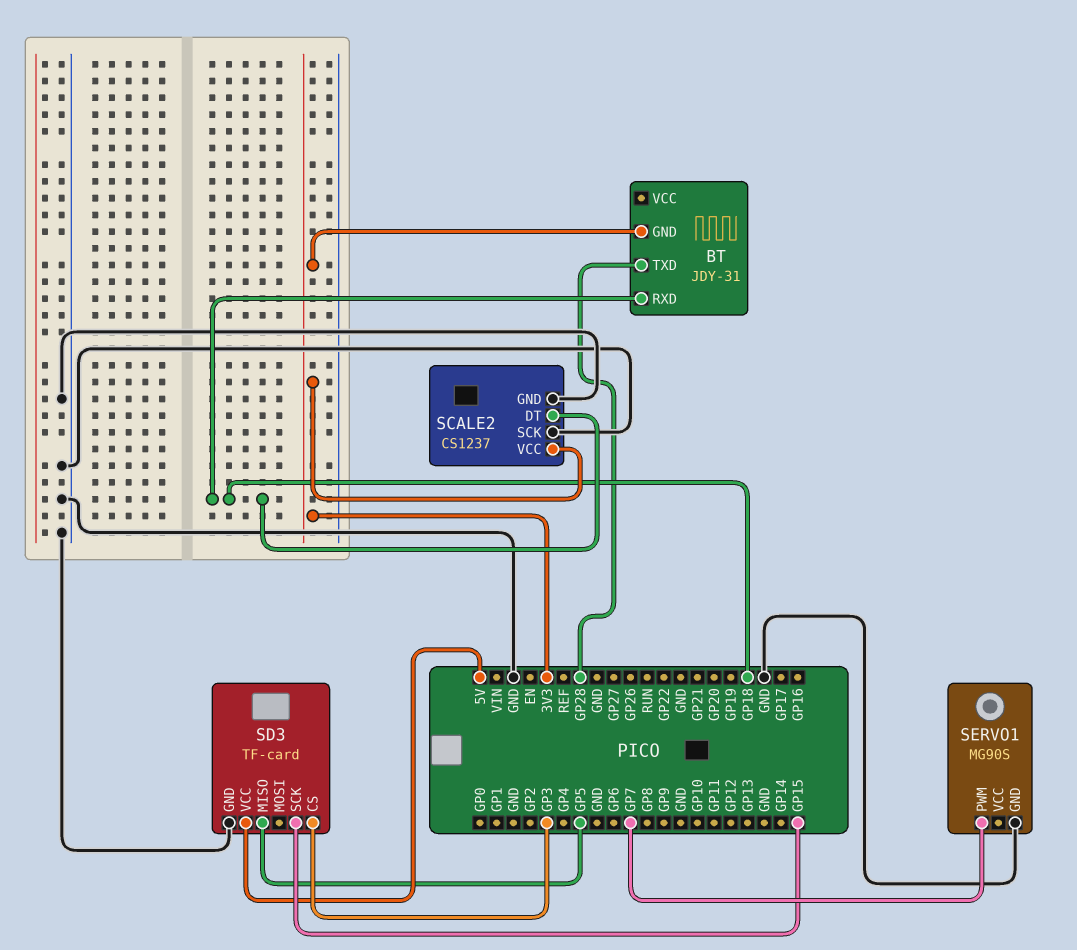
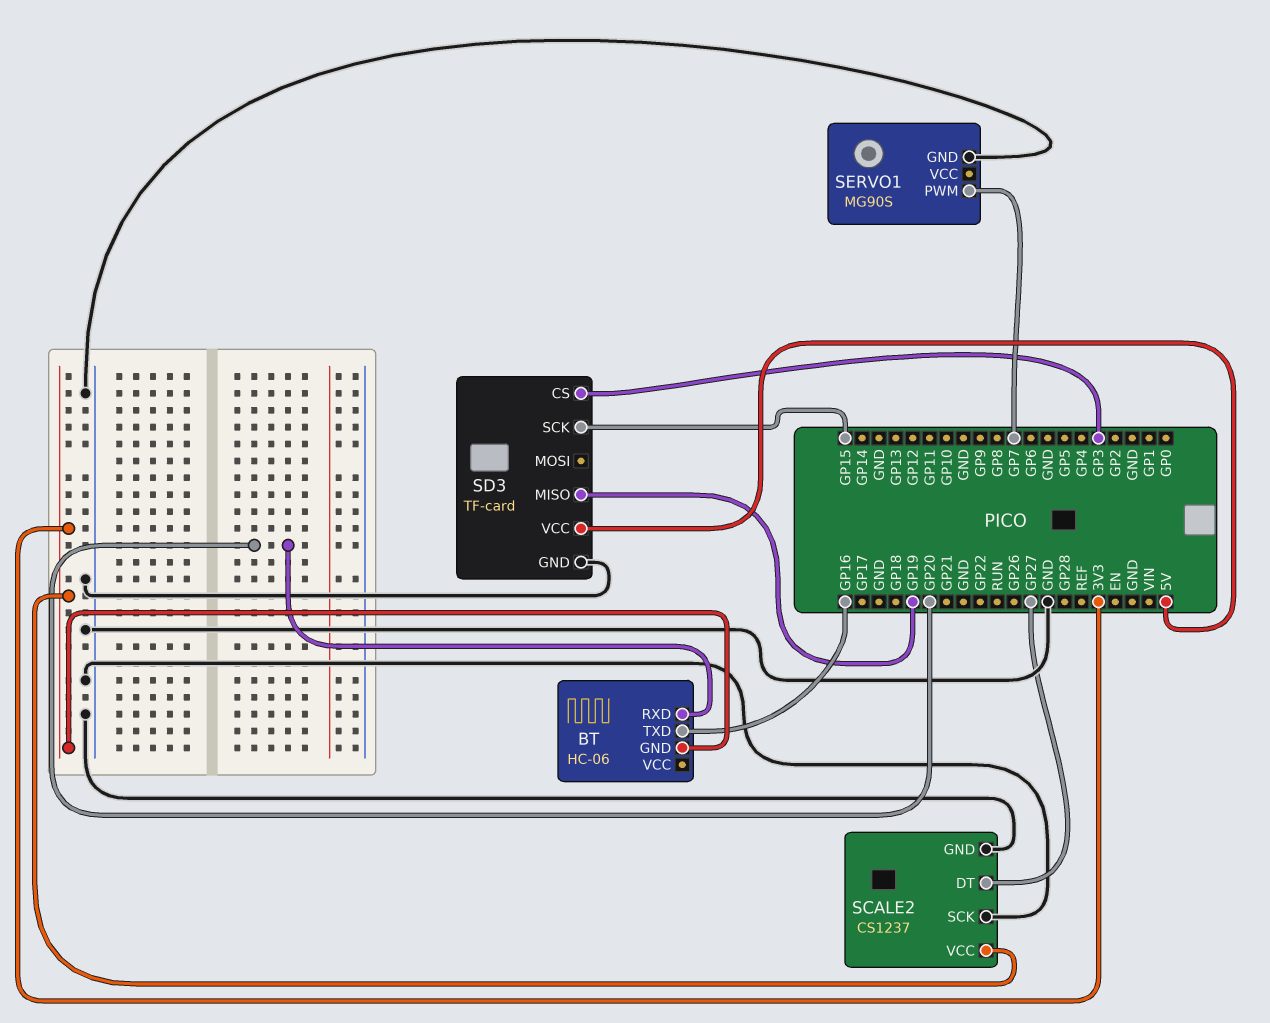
BT: JDY-31 -> HC-06
BT pin RXD: GP18 -> GP20
BT pin TXD: GP28 -> GP16
SCALE2 pin DT: GP18 -> GP27
SD3 pin MISO: GP5 -> GP19

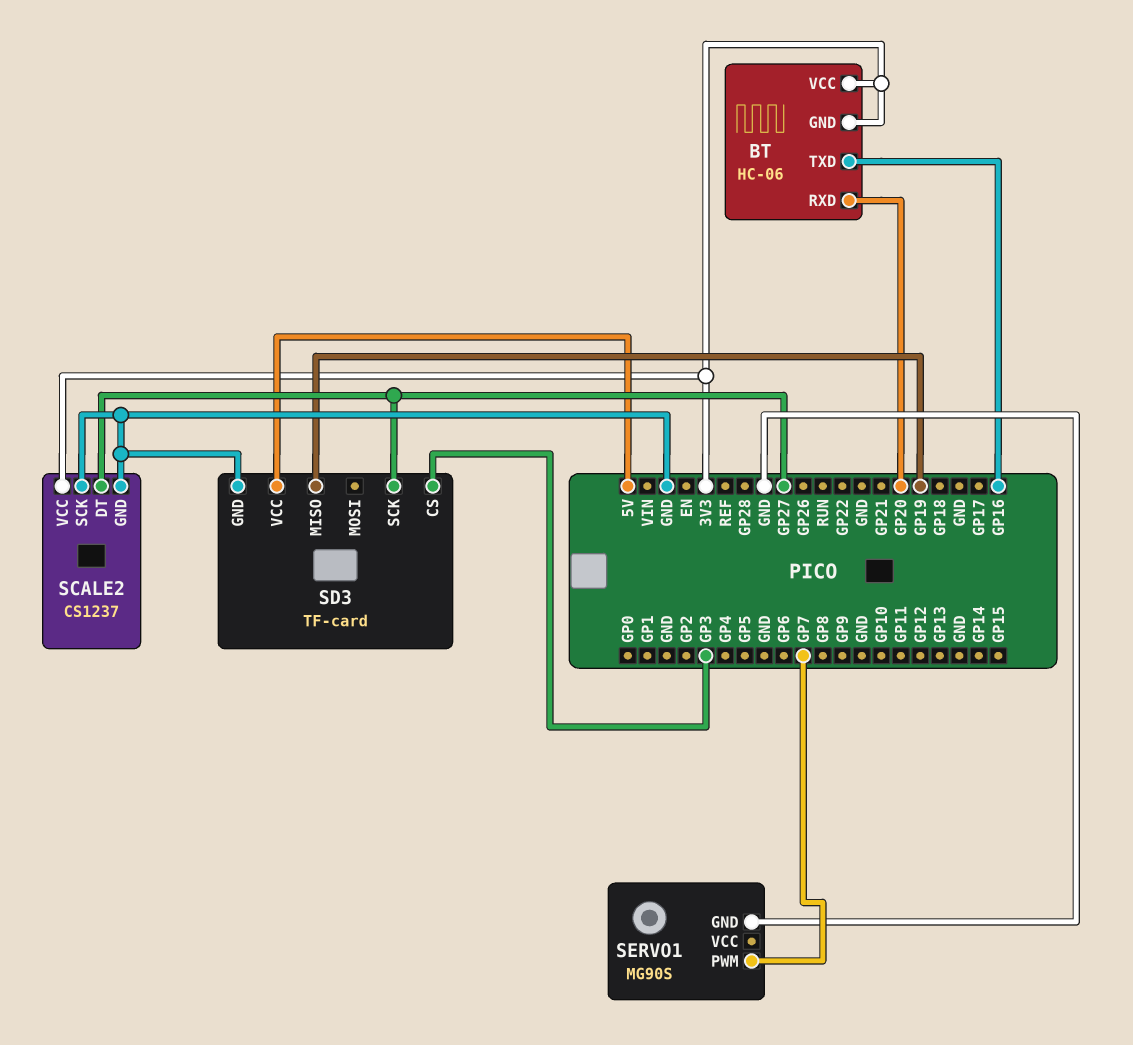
BT pin VCC: none -> 3V3
SD3 pin SCK: GP15 -> GP27

